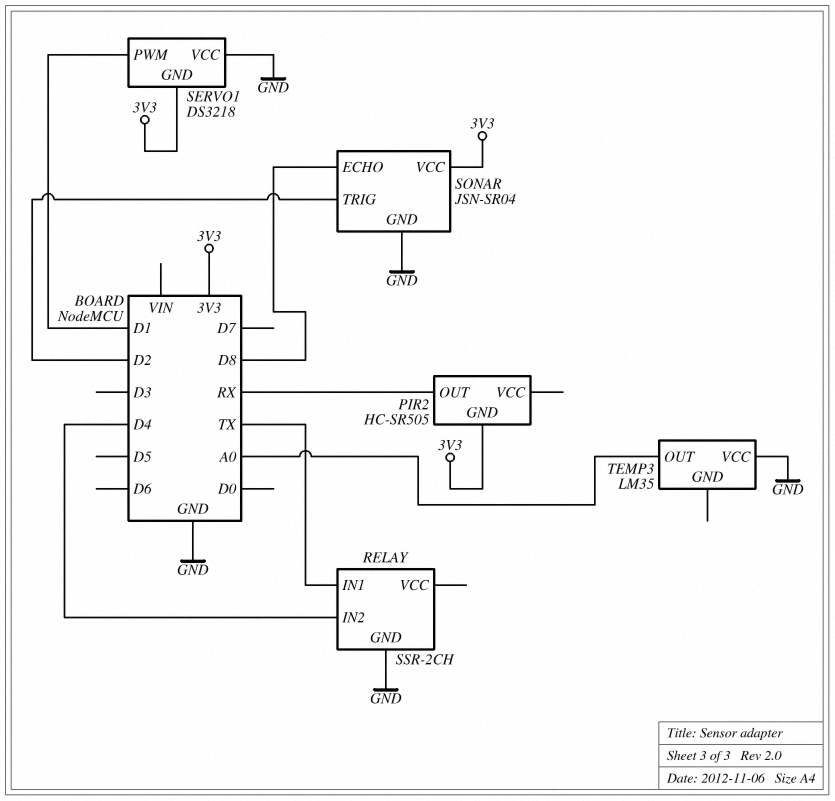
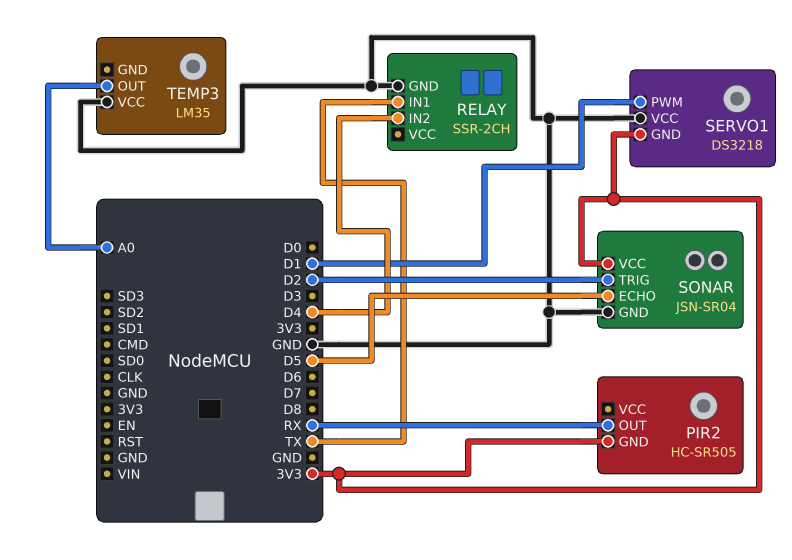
SONAR pin ECHO: D8 -> D5

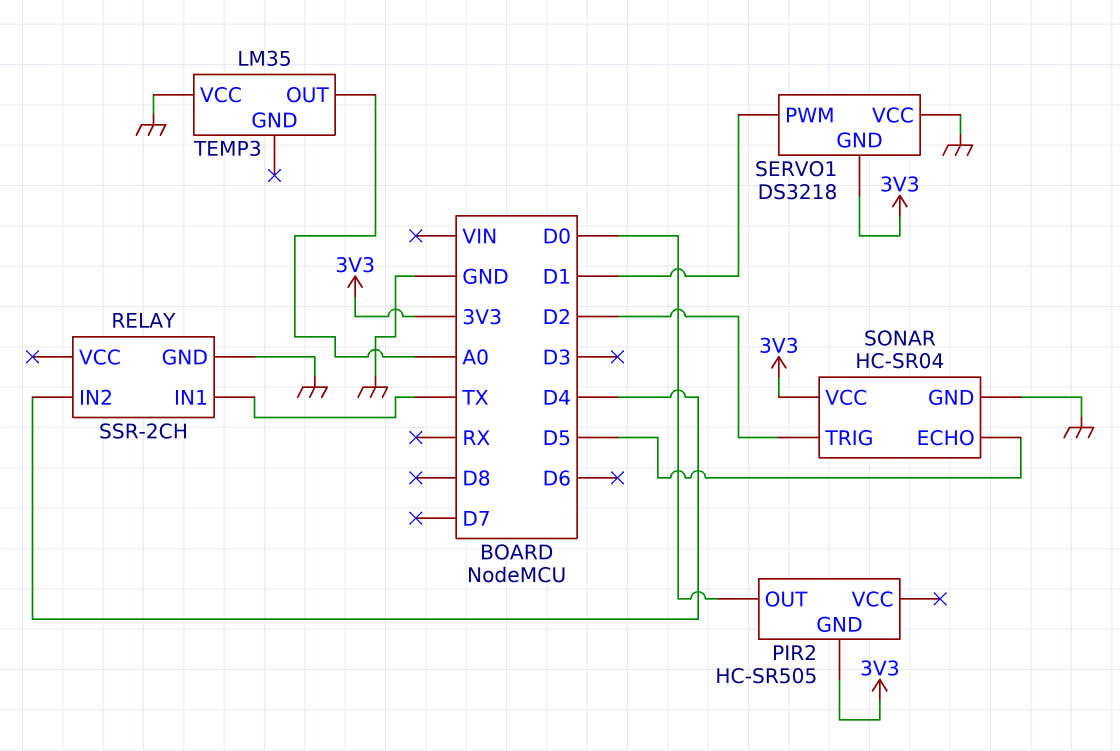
PIR2 pin OUT: RX -> D0
SONAR: JSN-SR04 -> HC-SR04

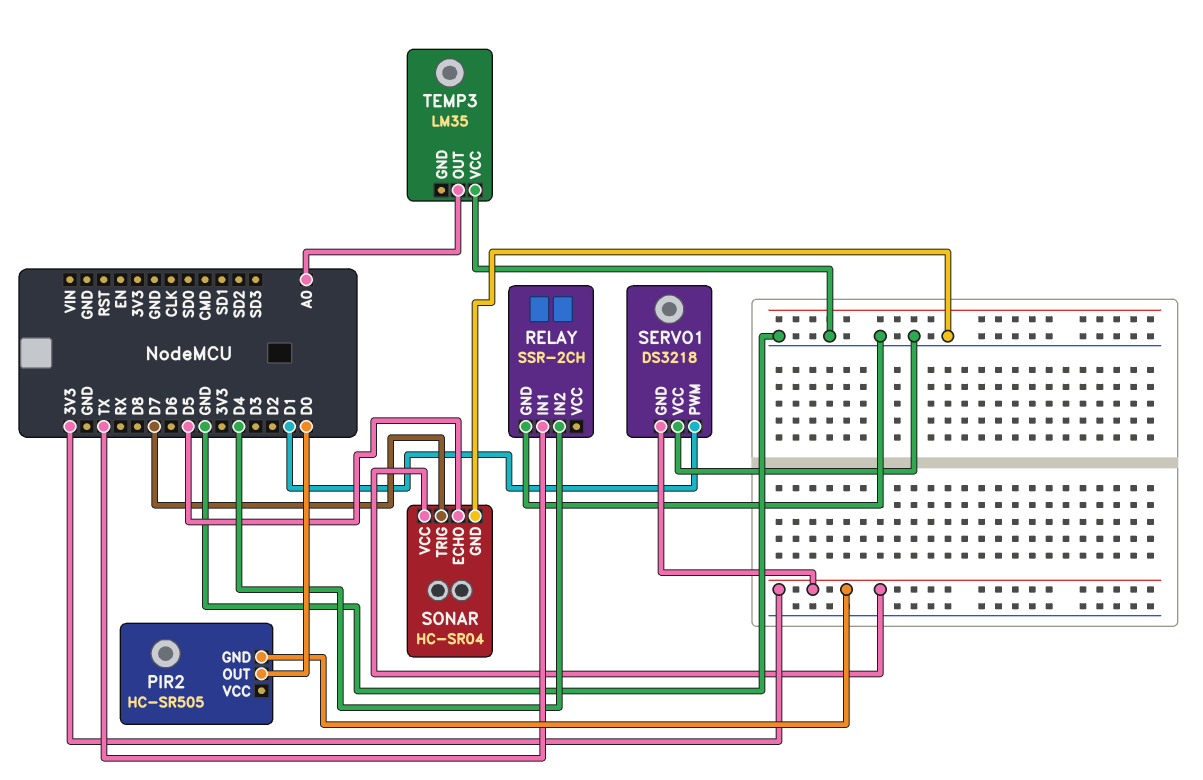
SONAR pin TRIG: D2 -> D7

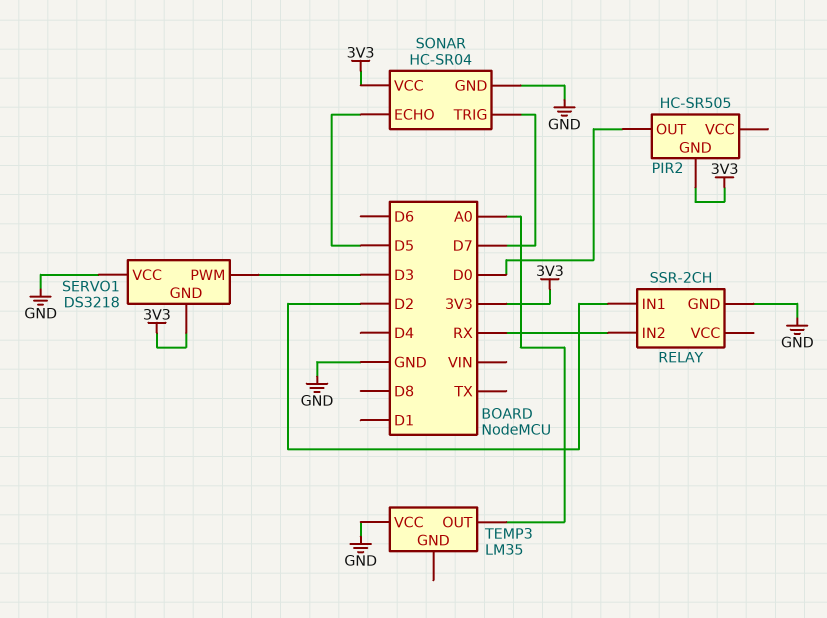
RELAY pin IN1: TX -> D2
RELAY pin IN2: D4 -> RX
SERVO1 pin PWM: D1 -> D3

